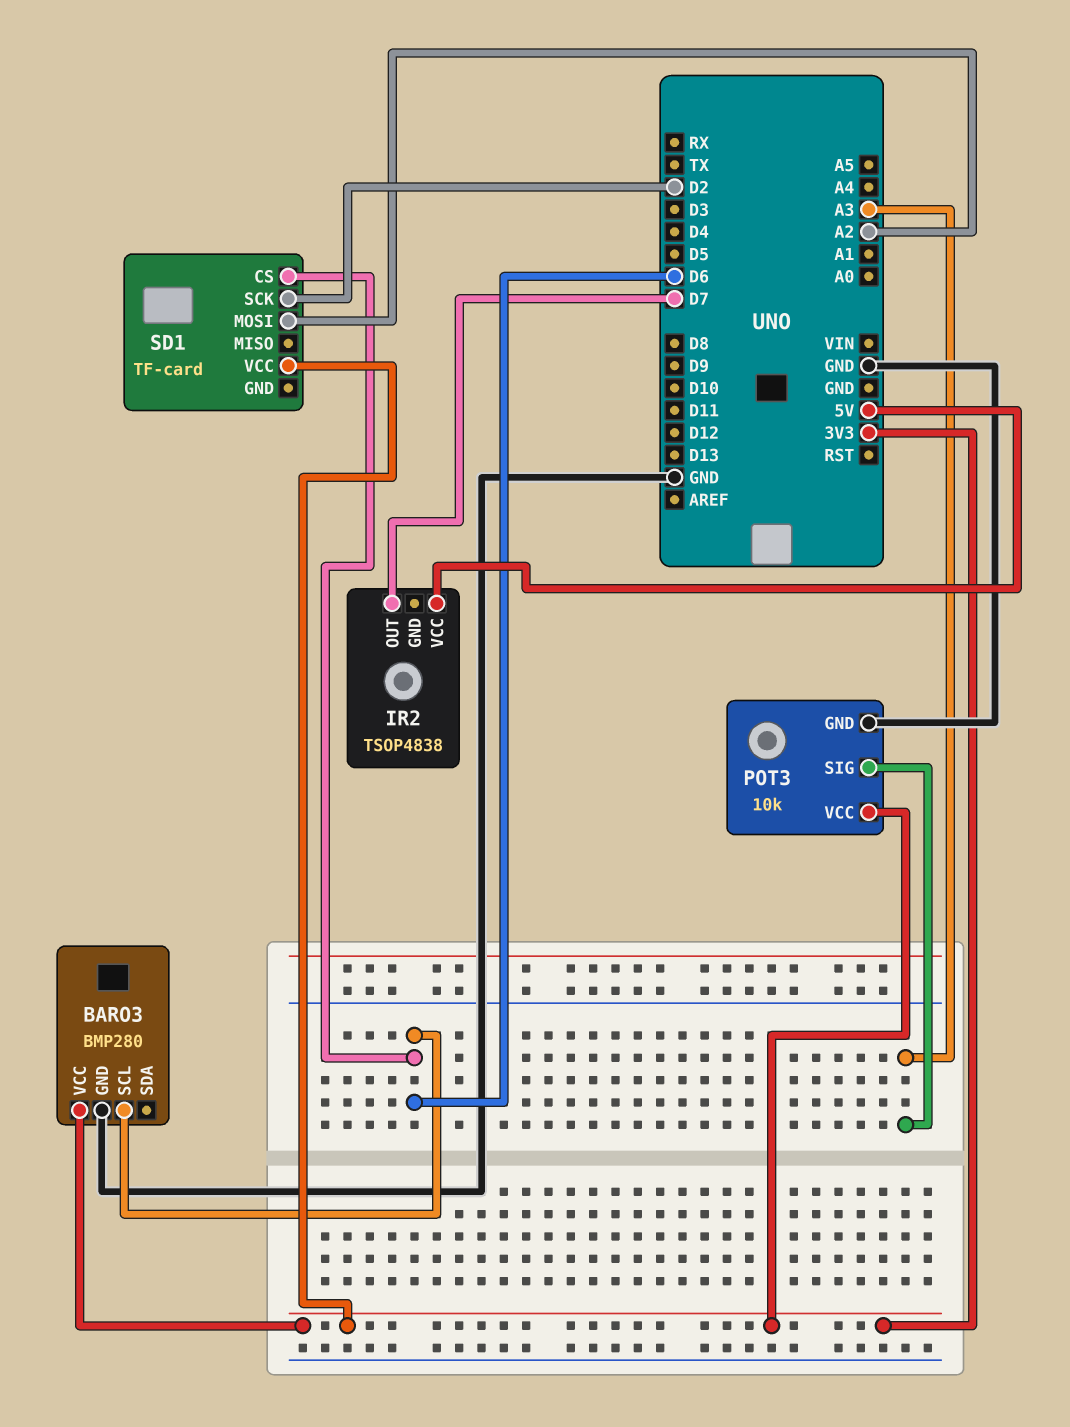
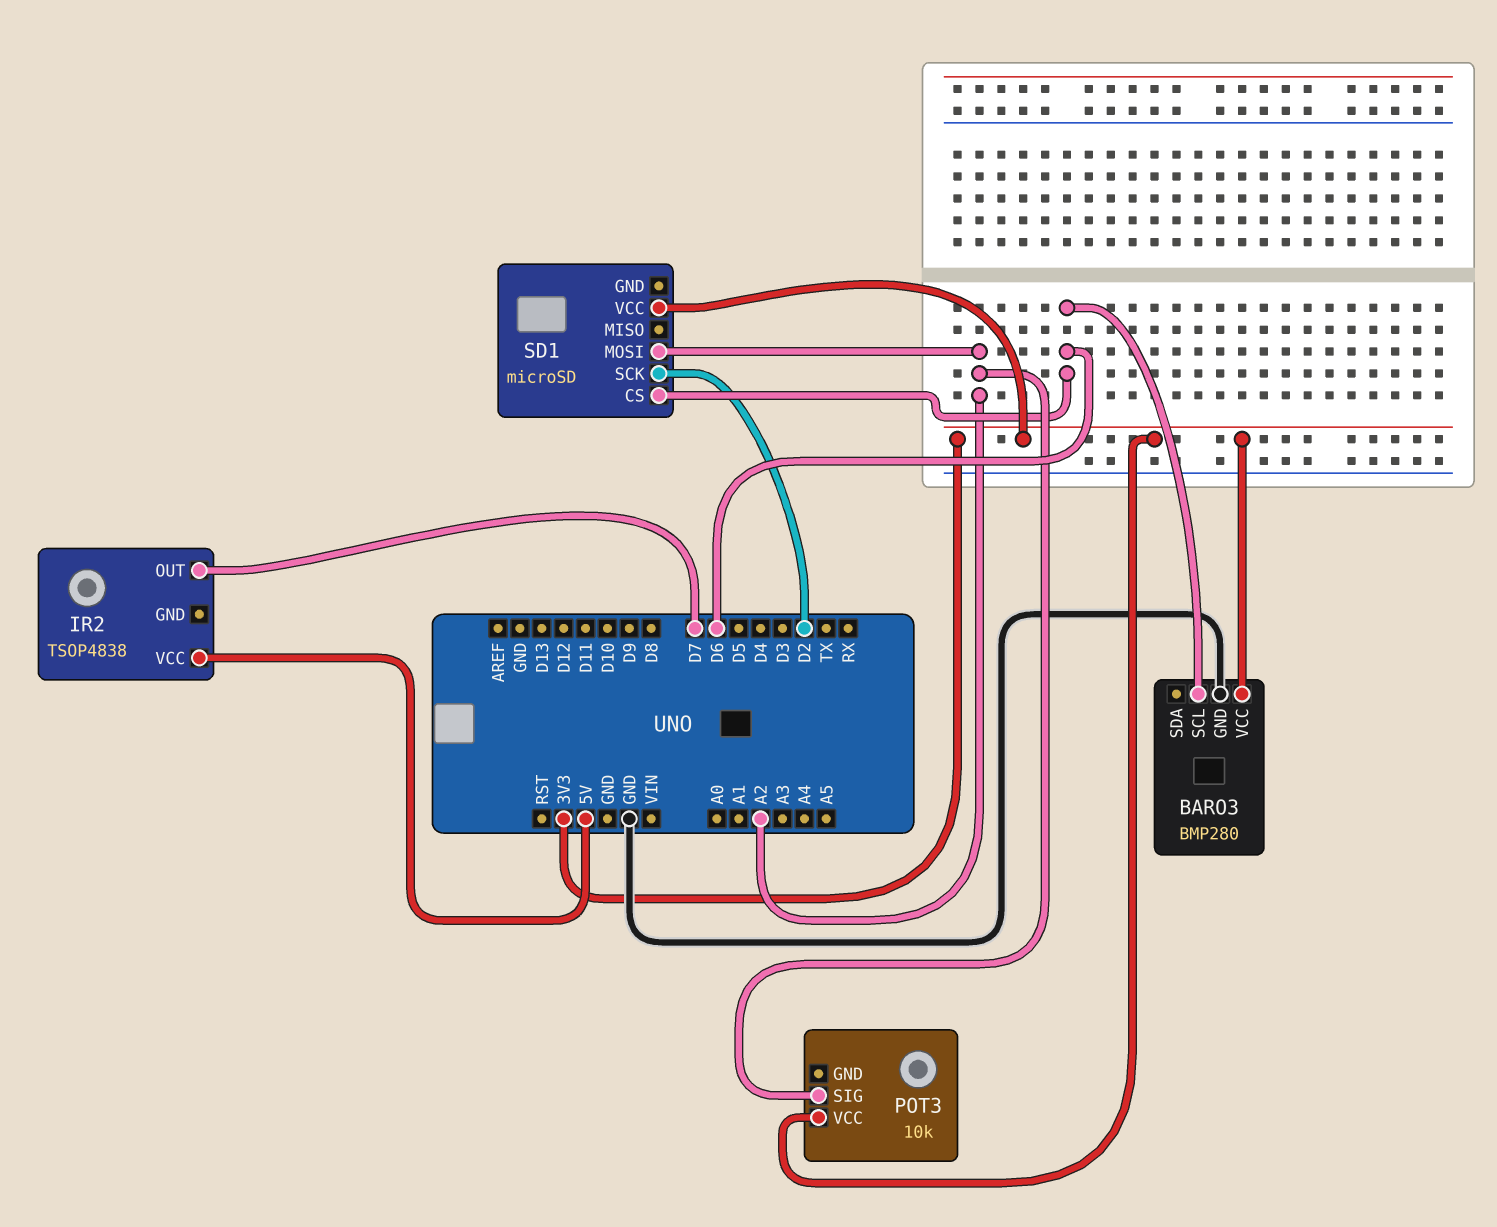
POT3 pin GND: GND -> none
POT3 pin SIG: A3 -> A2
SD1: TF-card -> microSD

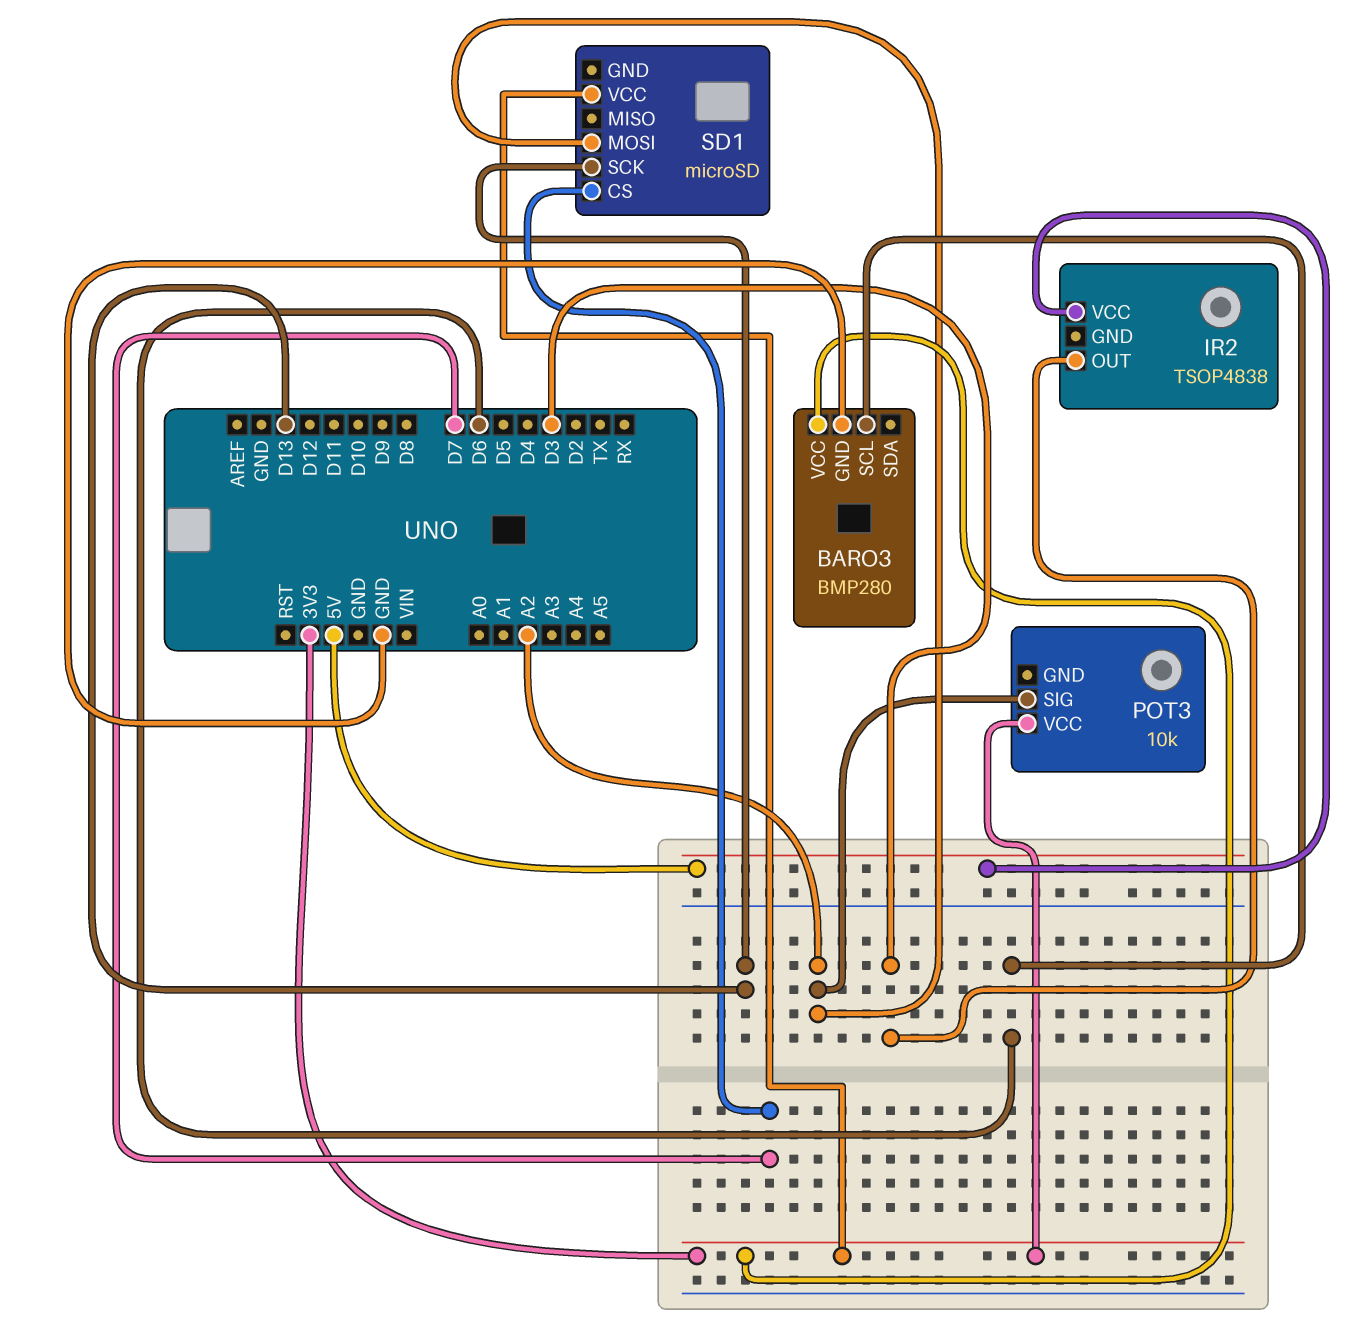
IR2 pin OUT: D7 -> D3
SD1 pin CS: D6 -> D7
SD1 pin SCK: D2 -> D13

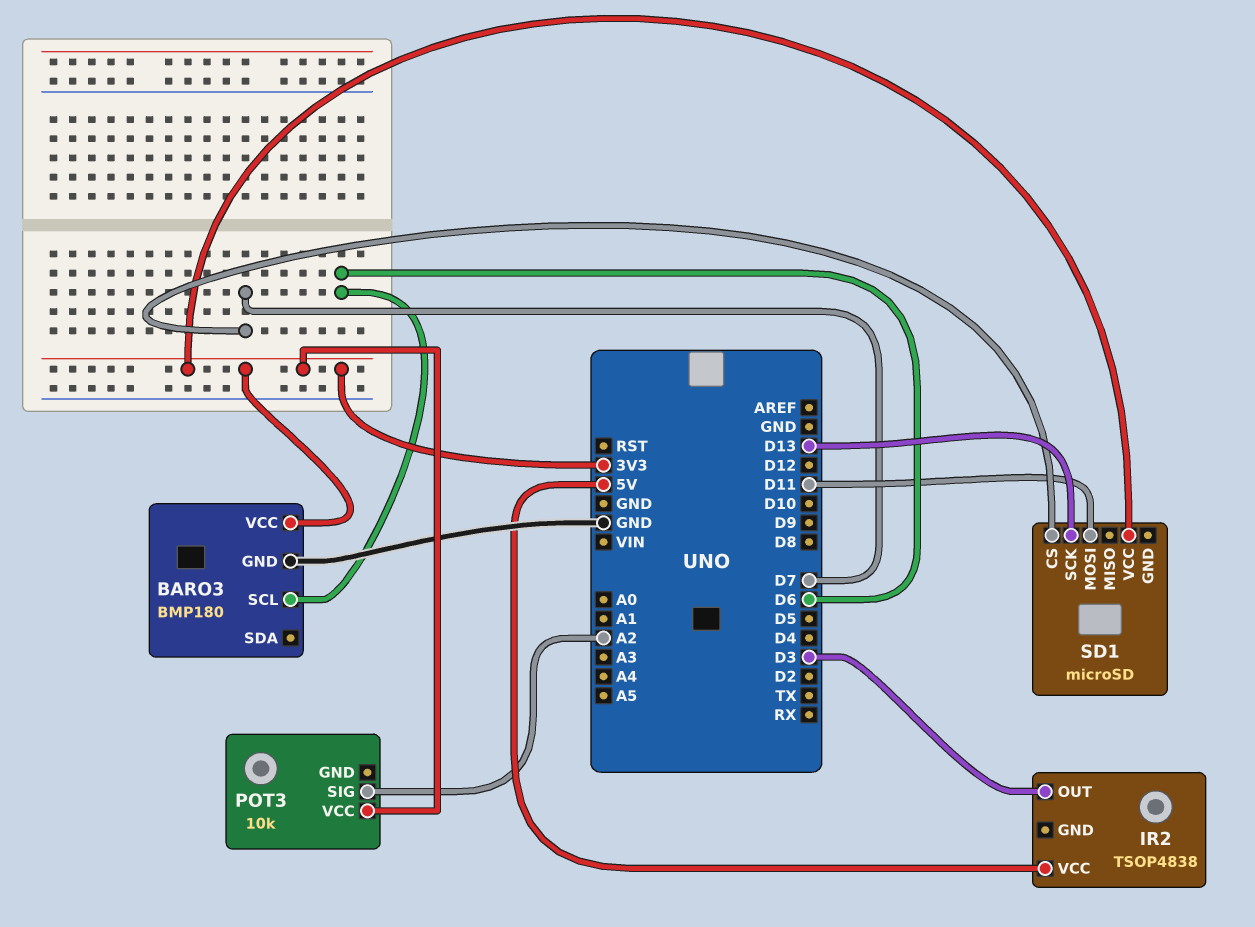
BARO3: BMP280 -> BMP180
SD1 pin MOSI: A2 -> D11

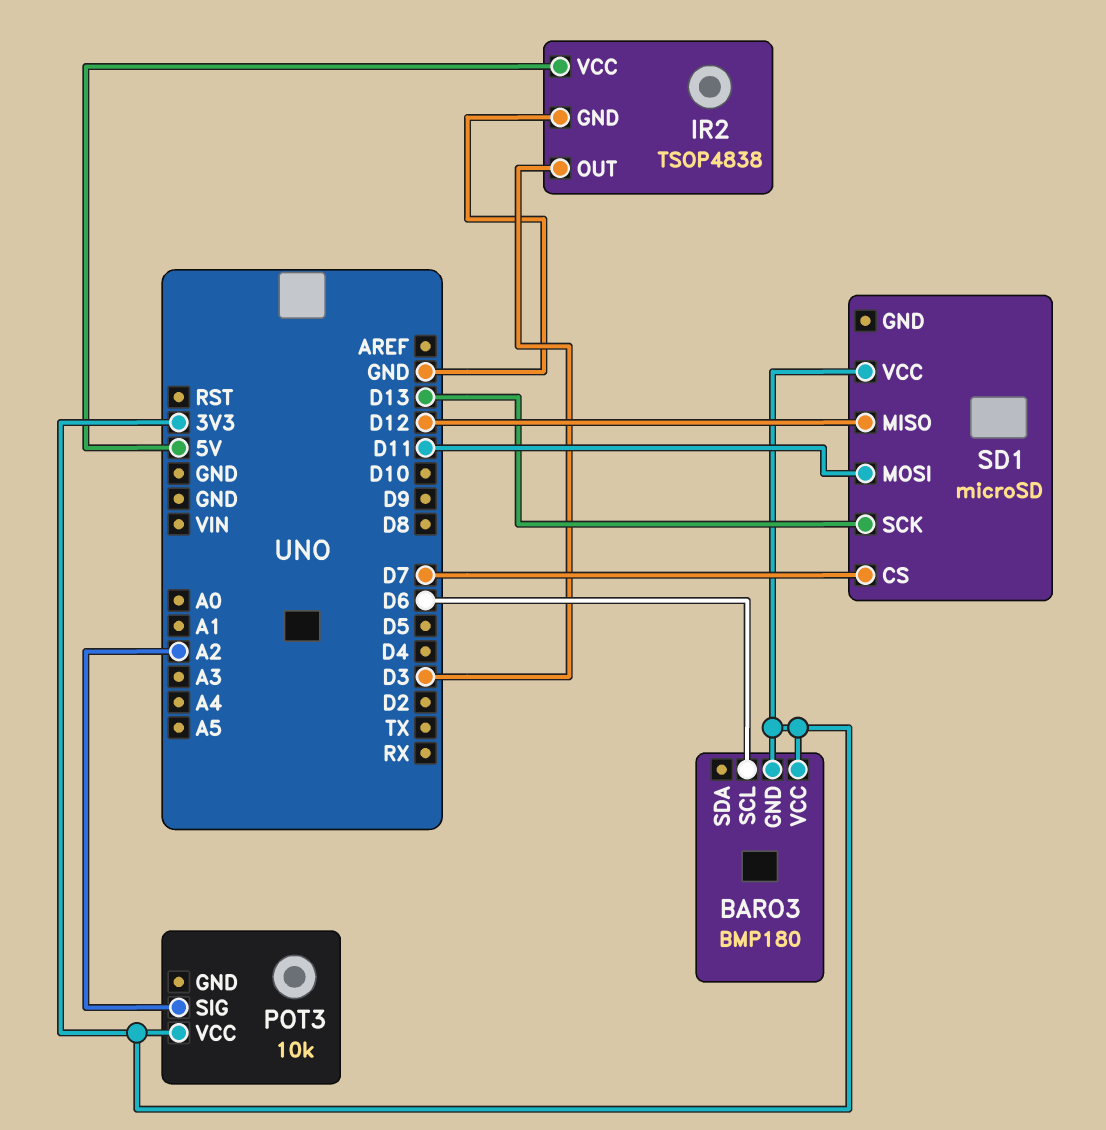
BARO3 pin GND: GND -> 3V3
IR2 pin GND: none -> GND
SD1 pin MISO: none -> D12

